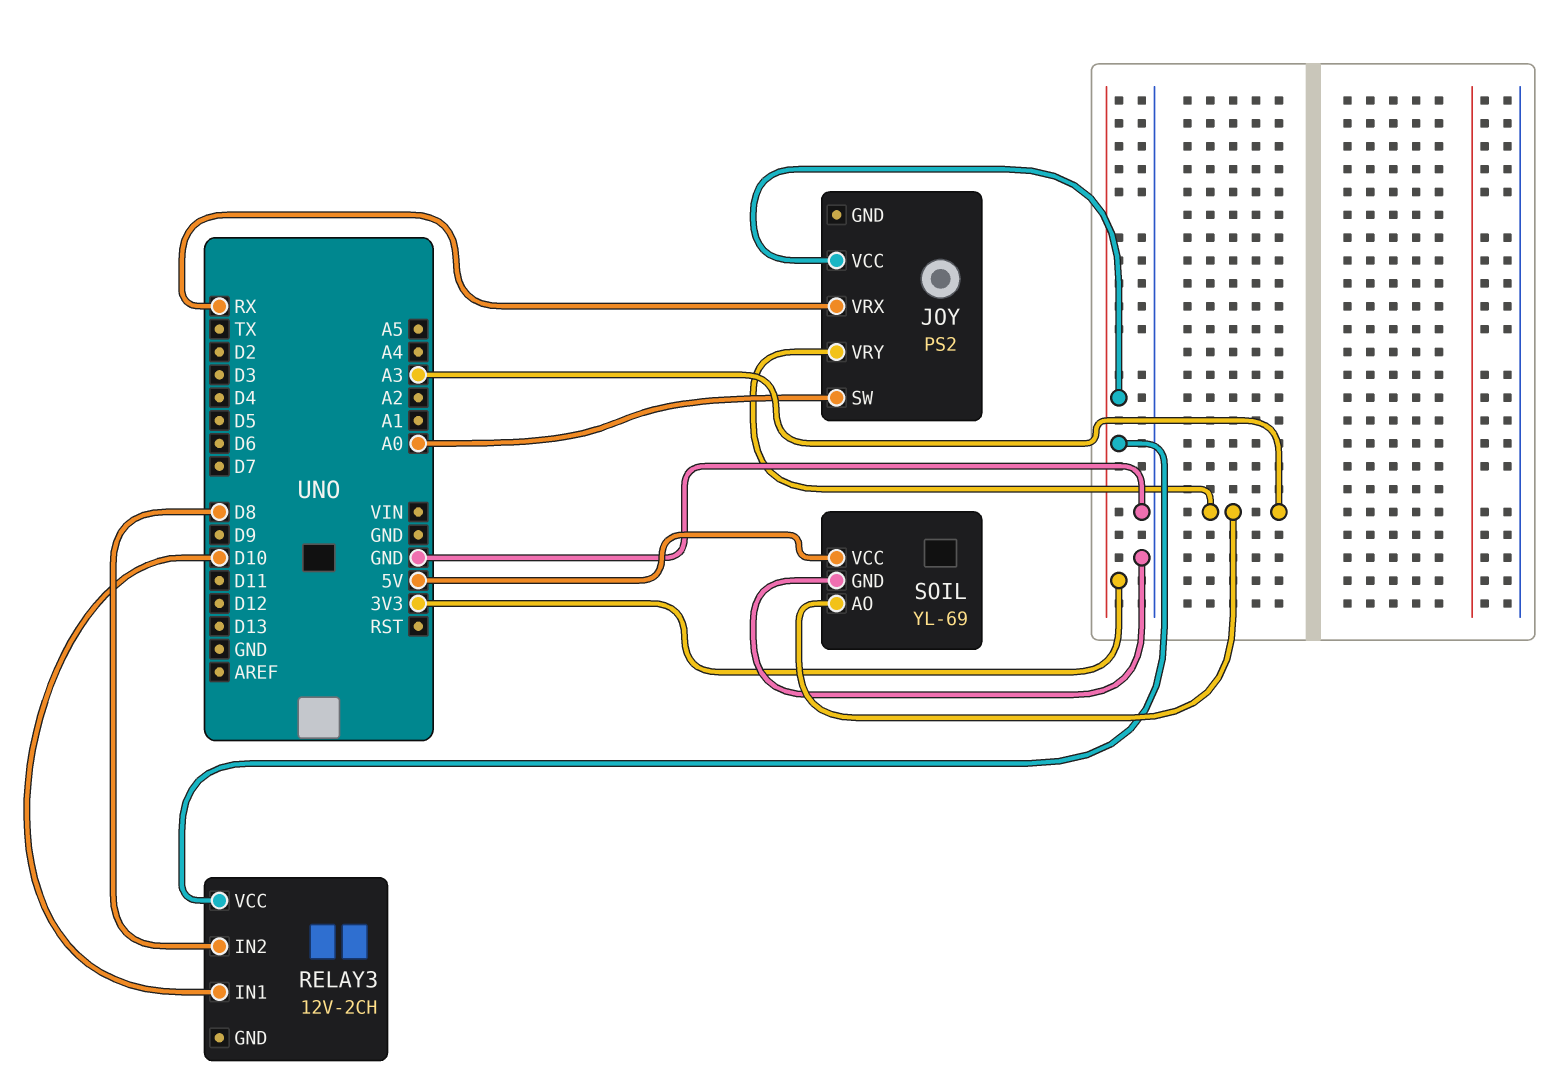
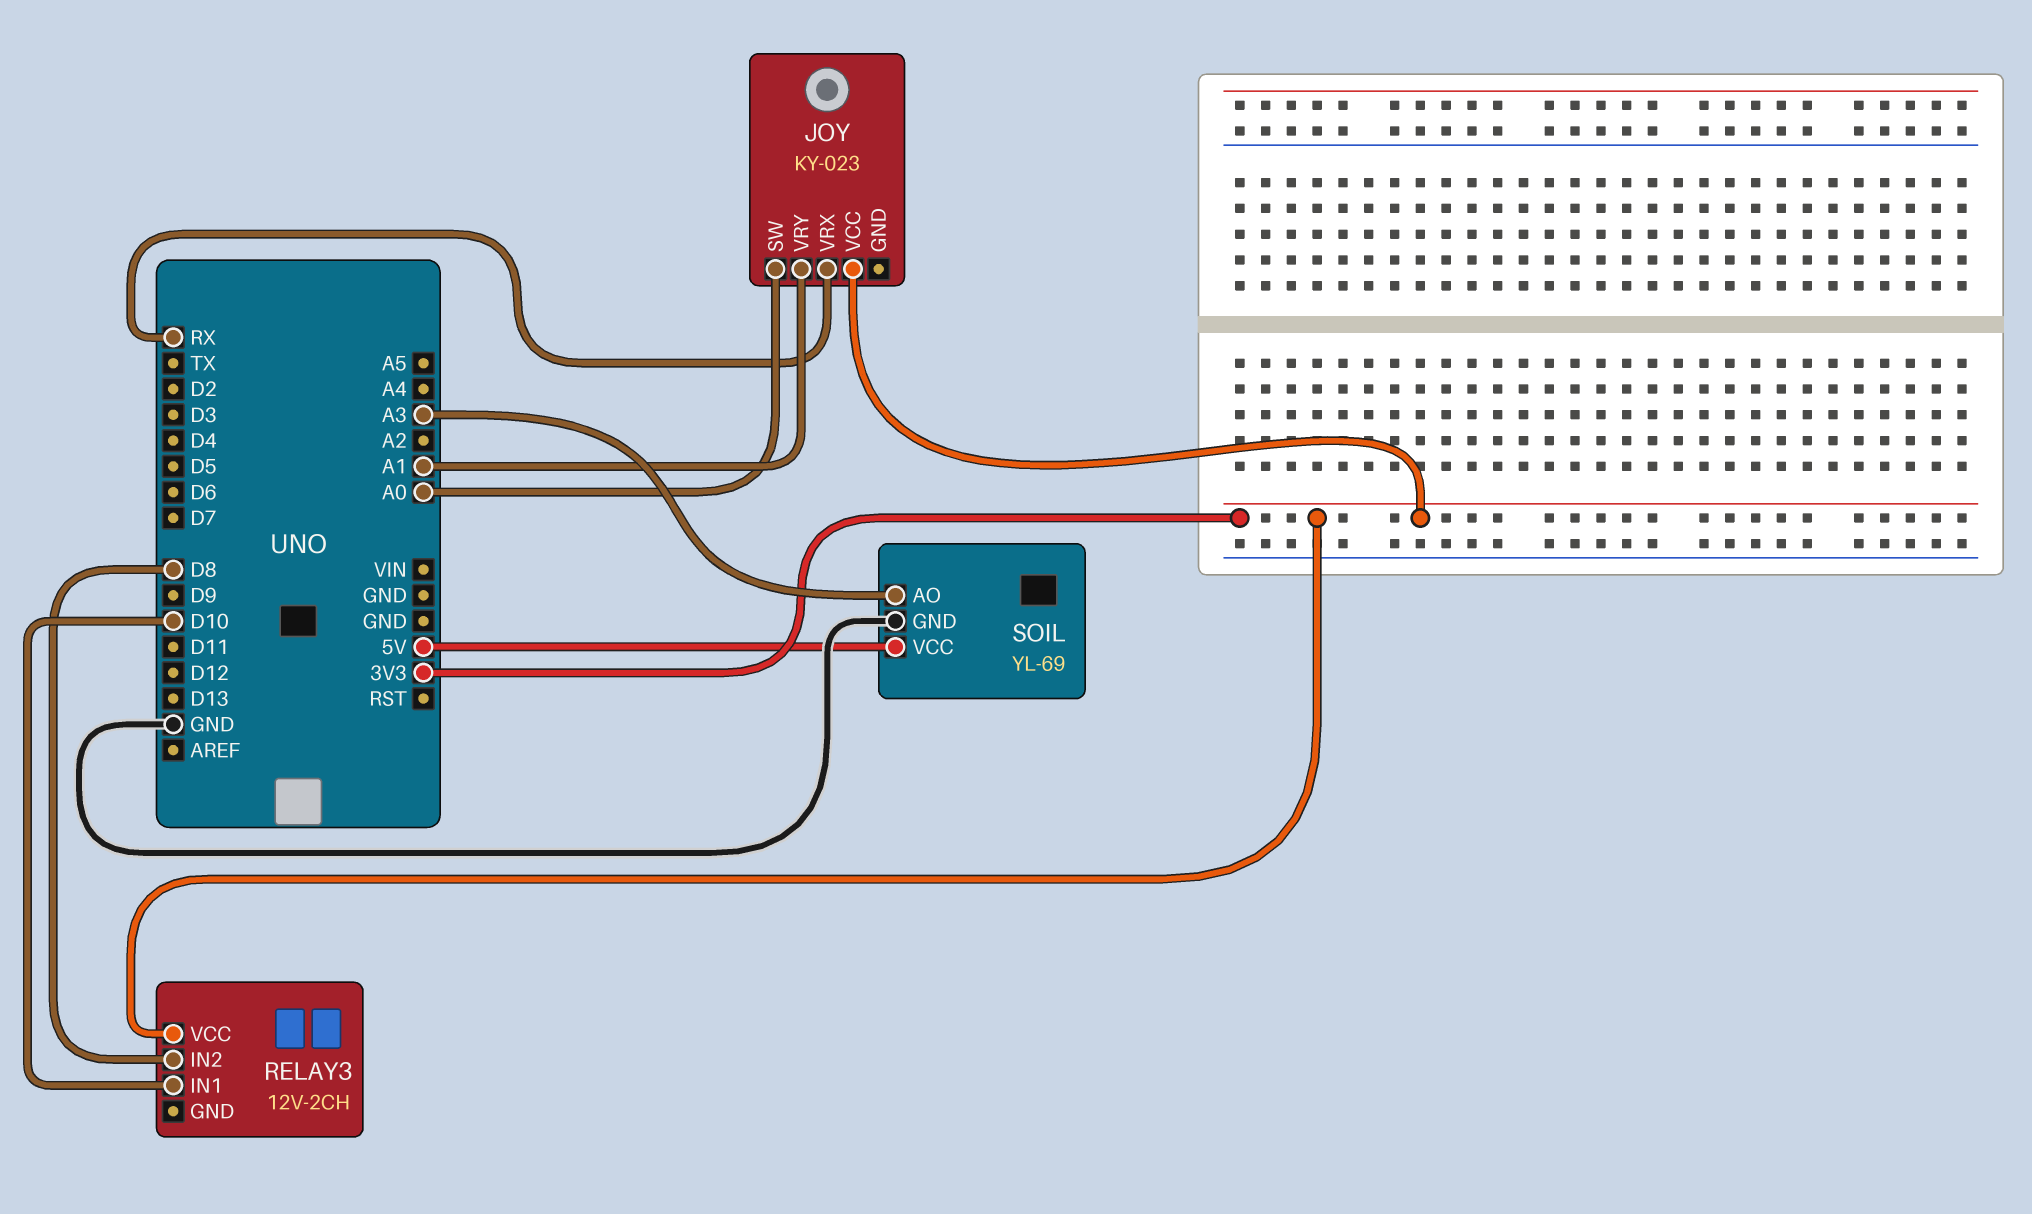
JOY: PS2 -> KY-023
JOY pin VRY: A3 -> A1

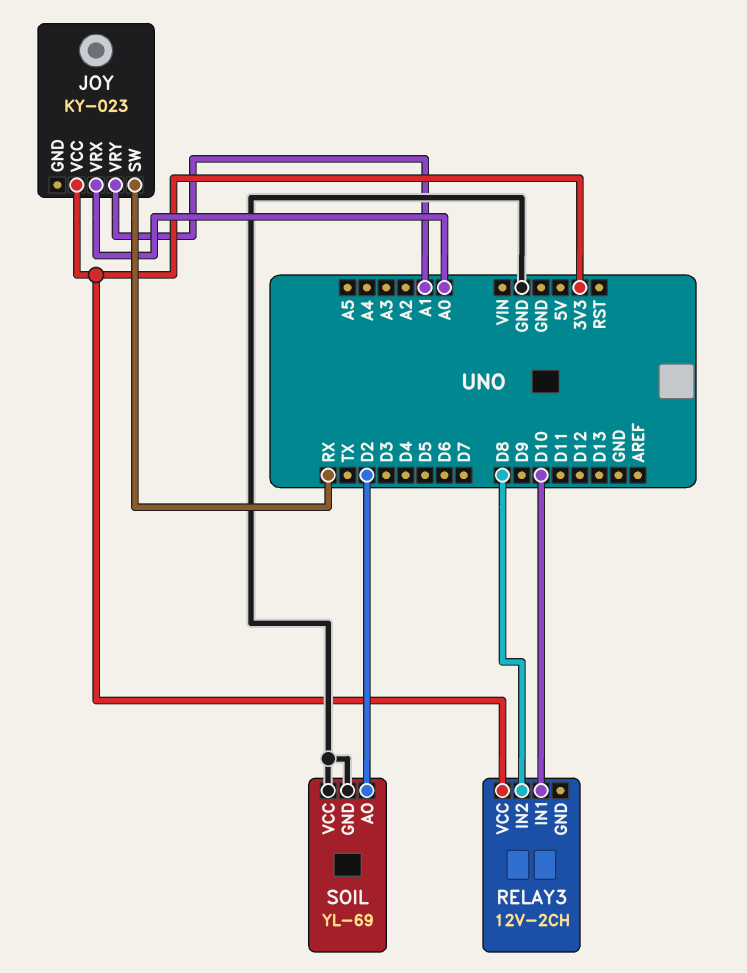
JOY pin SW: A0 -> RX
JOY pin VRX: RX -> A0
SOIL pin AO: A3 -> D2
SOIL pin VCC: 5V -> GND

